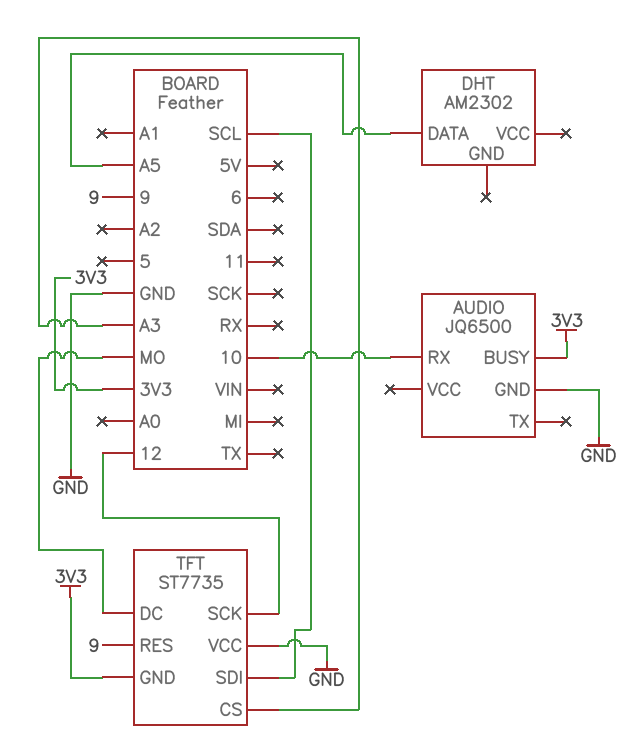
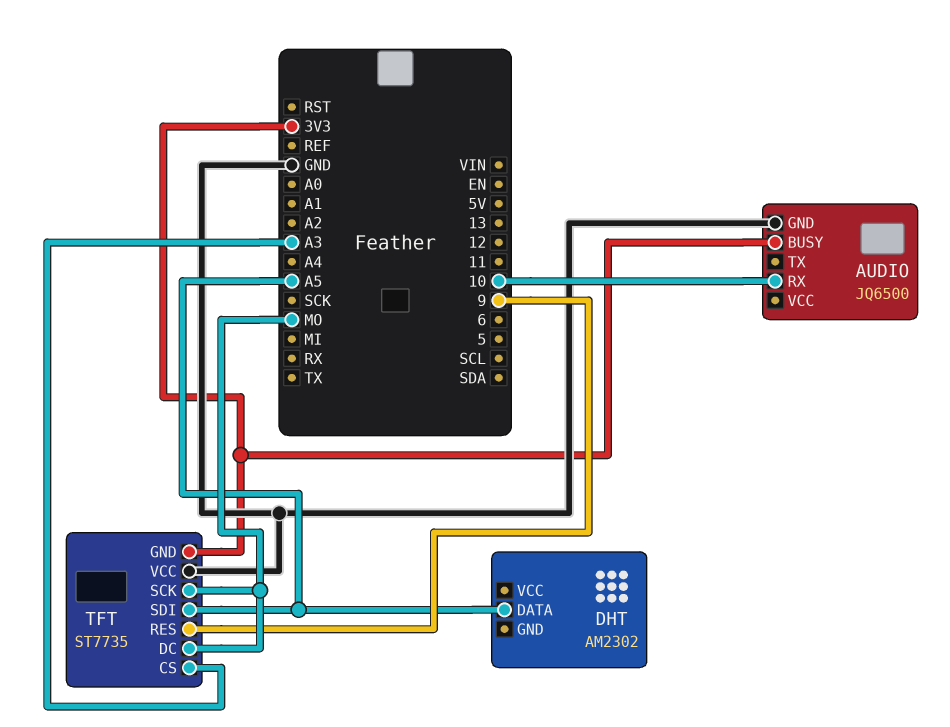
TFT pin SCK: 12 -> MO
TFT pin SDI: SCL -> A5

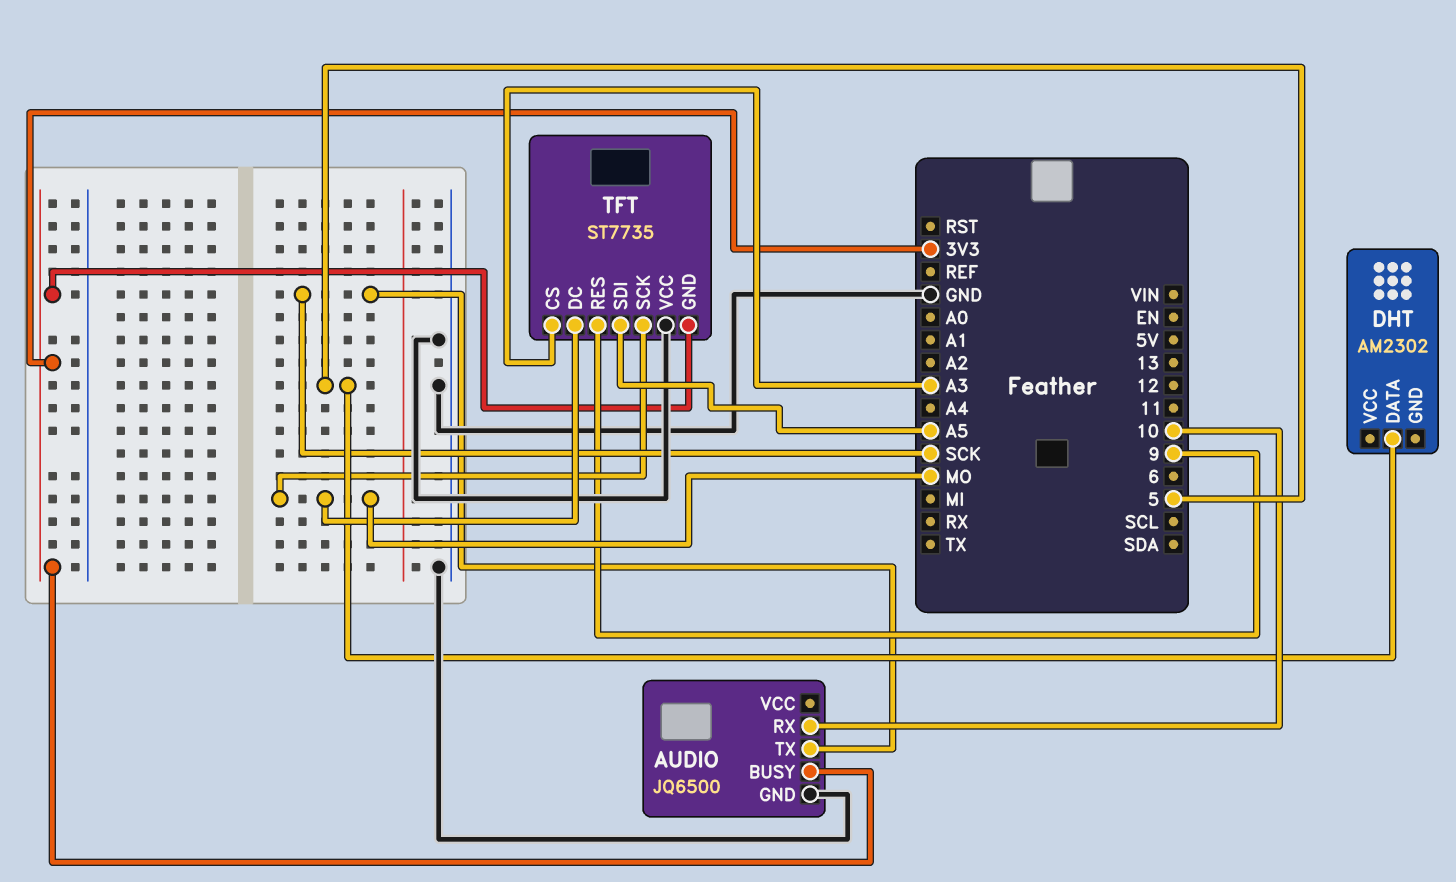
AUDIO pin TX: none -> SCK
DHT pin DATA: A5 -> 5

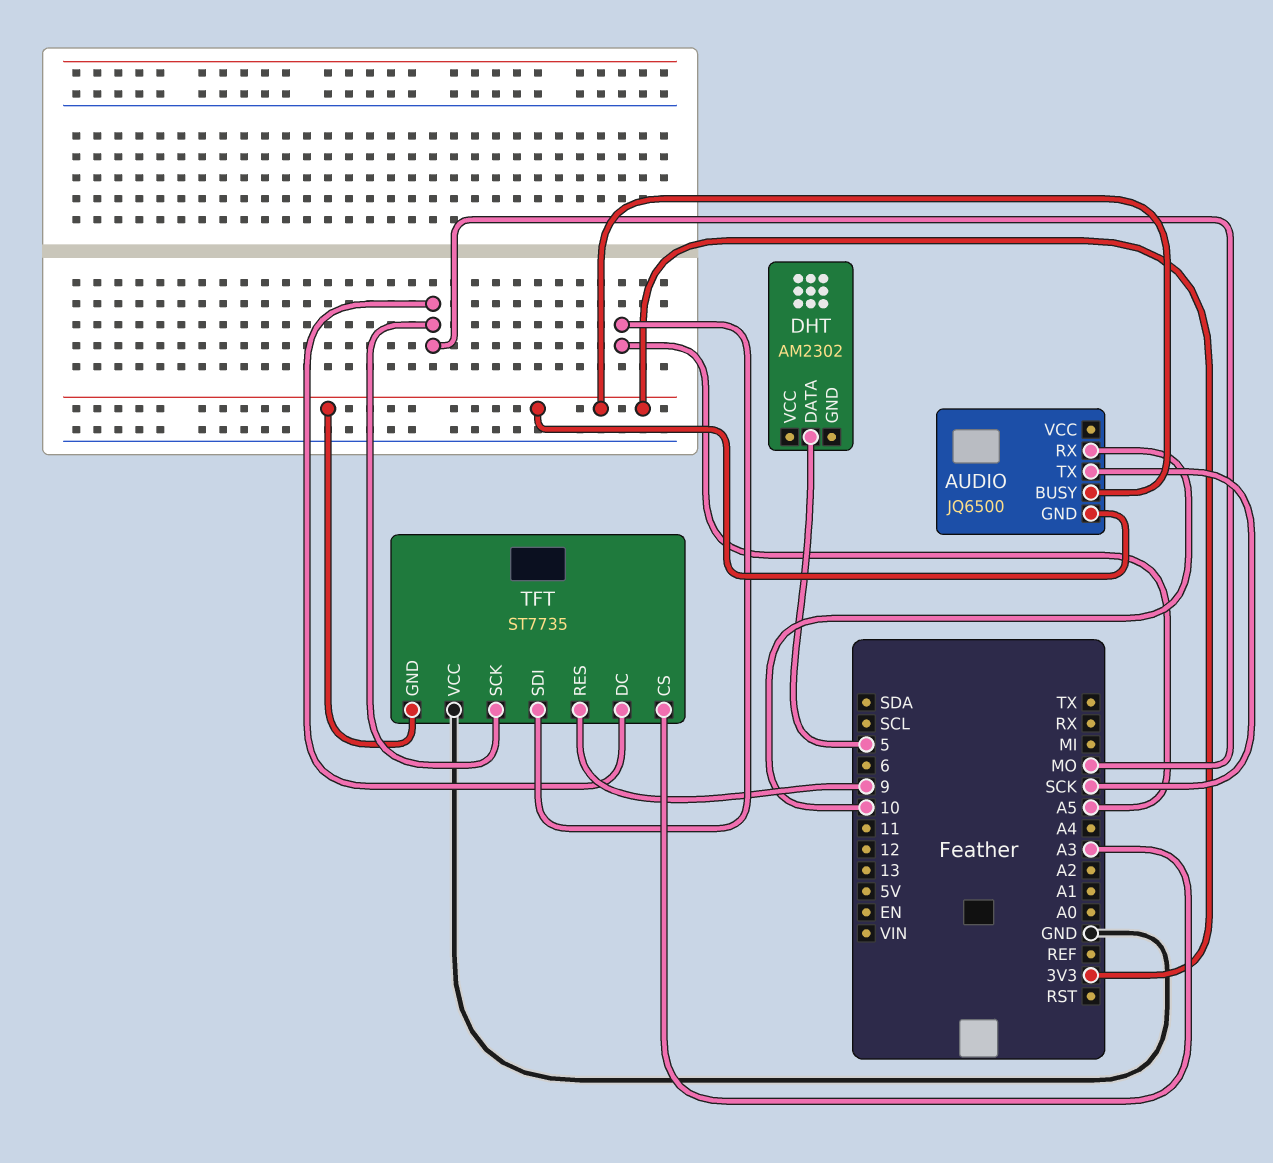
AUDIO pin GND: GND -> 3V3

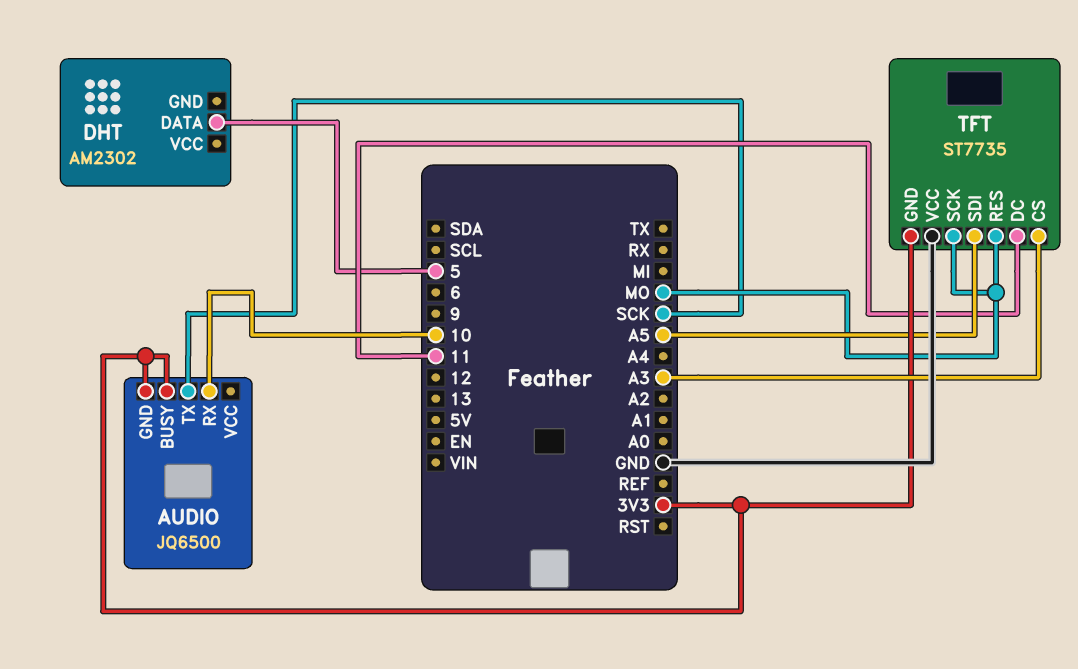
TFT pin DC: MO -> 11
TFT pin RES: 9 -> MO

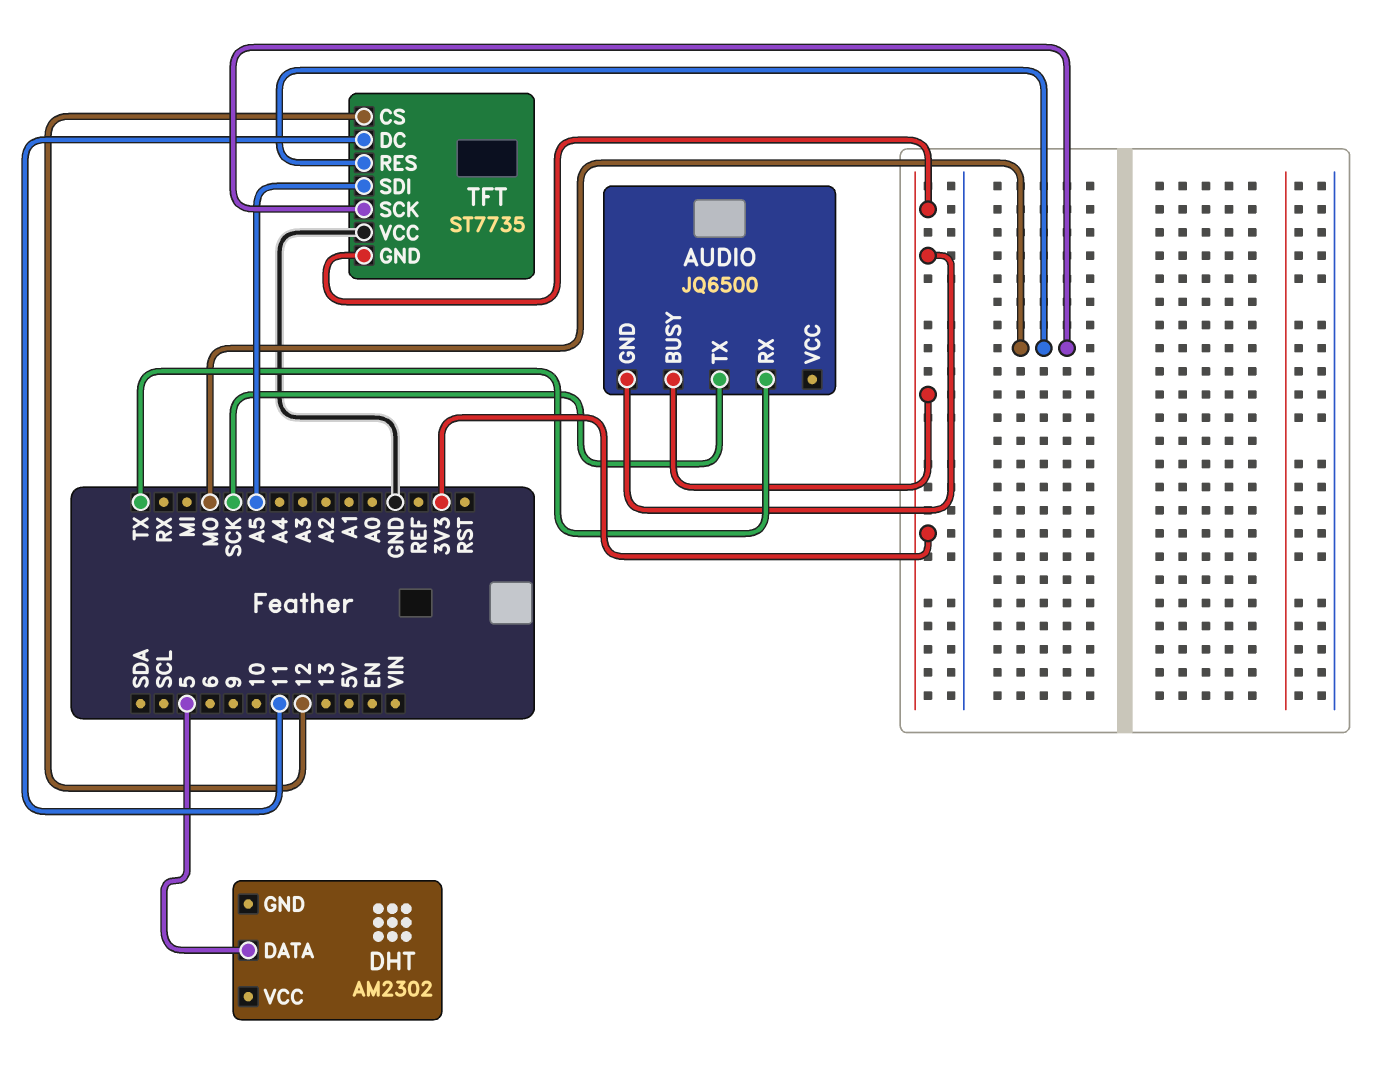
AUDIO pin RX: 10 -> TX
TFT pin CS: A3 -> 12

